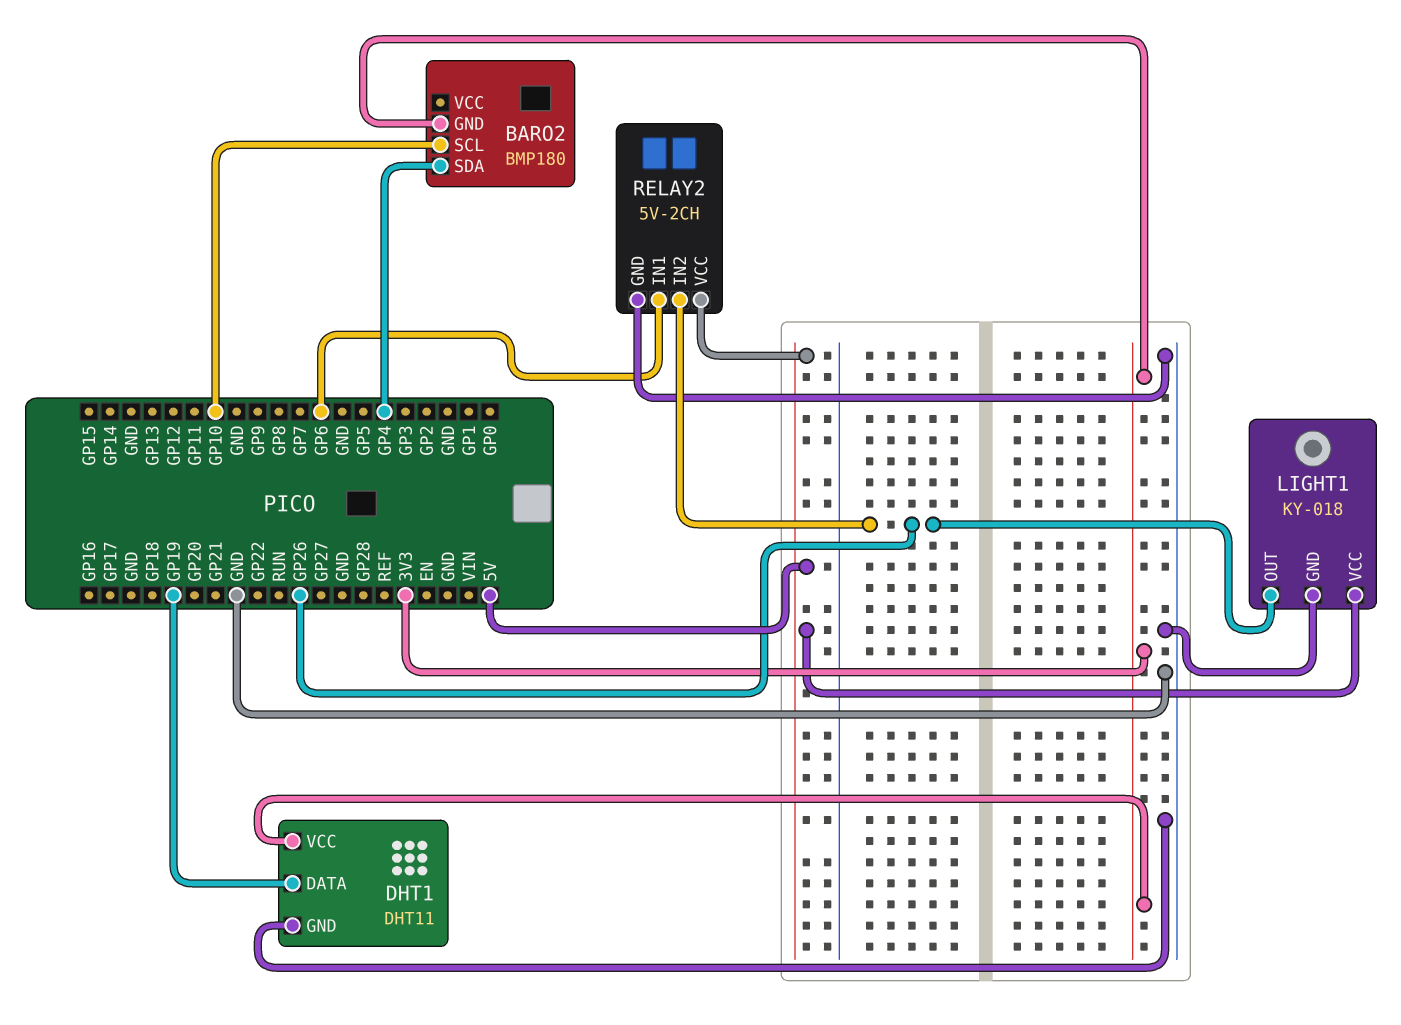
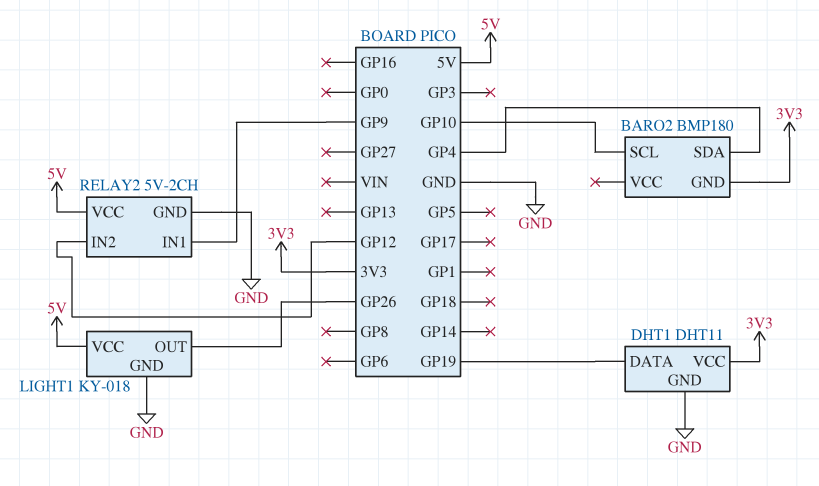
RELAY2 pin IN1: GP6 -> GP9
RELAY2 pin IN2: GP26 -> GP12

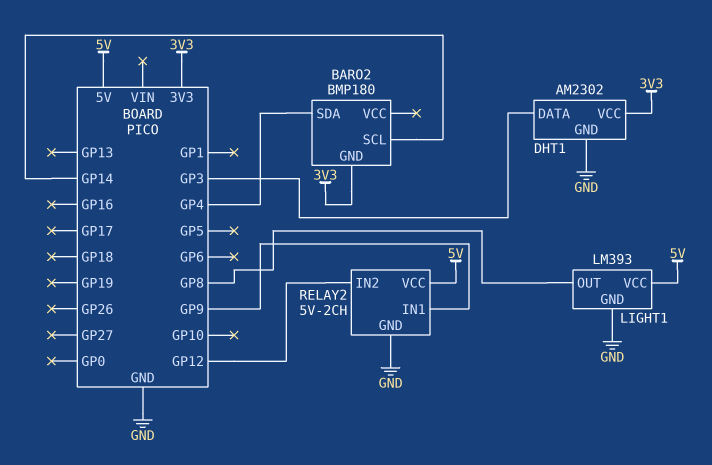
BARO2 pin SCL: GP10 -> GP14
DHT1: DHT11 -> AM2302
DHT1 pin DATA: GP19 -> GP3
LIGHT1: KY-018 -> LM393
LIGHT1 pin OUT: GP26 -> GP8

